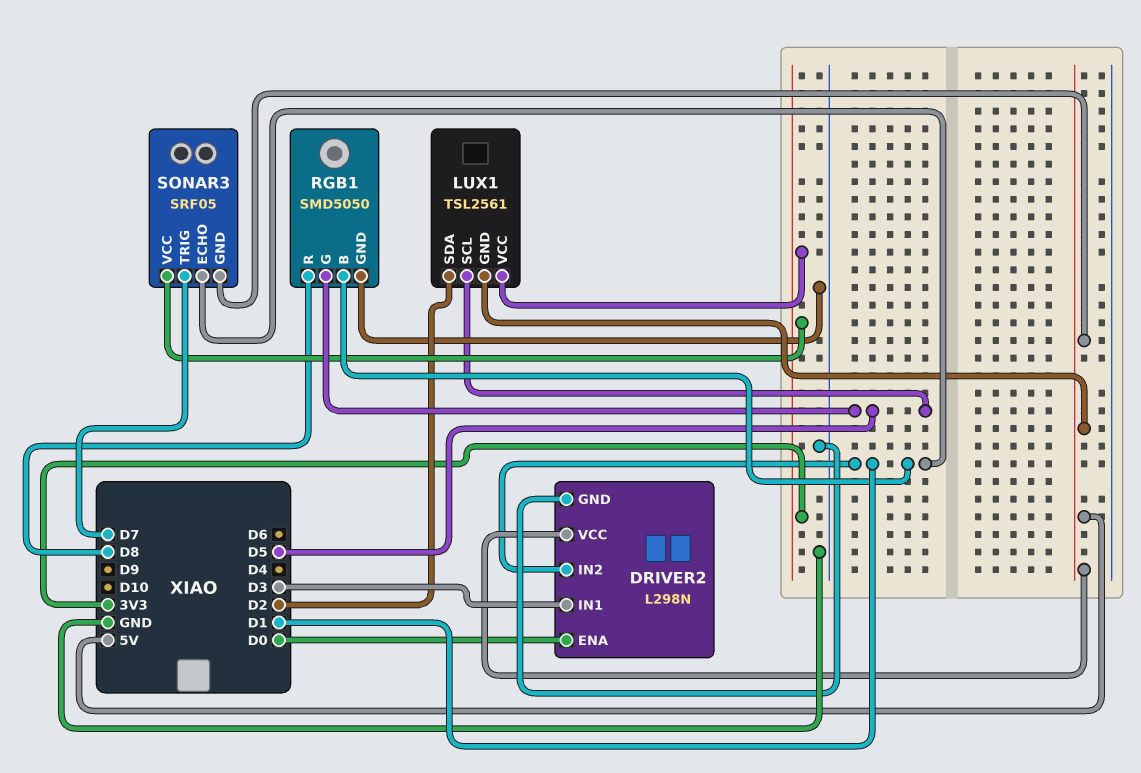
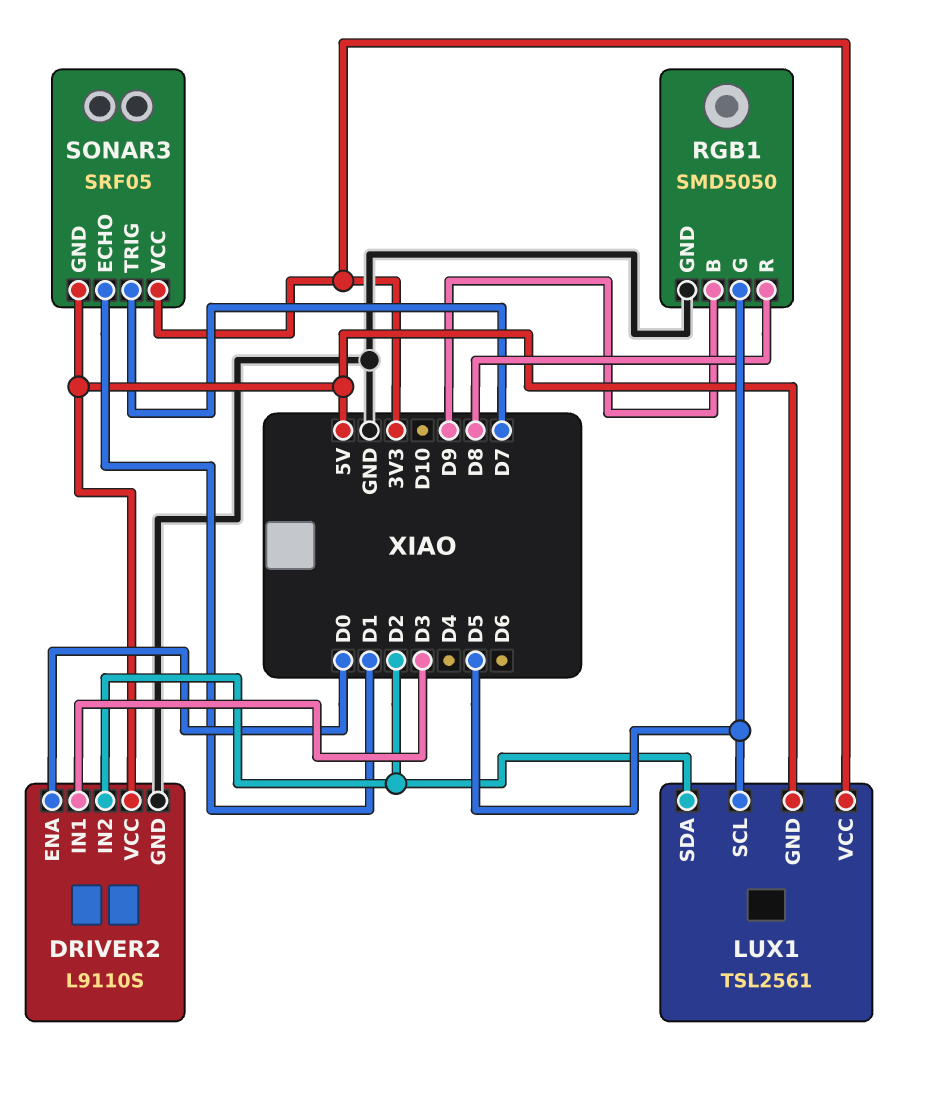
DRIVER2: L298N -> L9110S
DRIVER2 pin IN2: D1 -> D2
RGB1 pin B: D1 -> D9

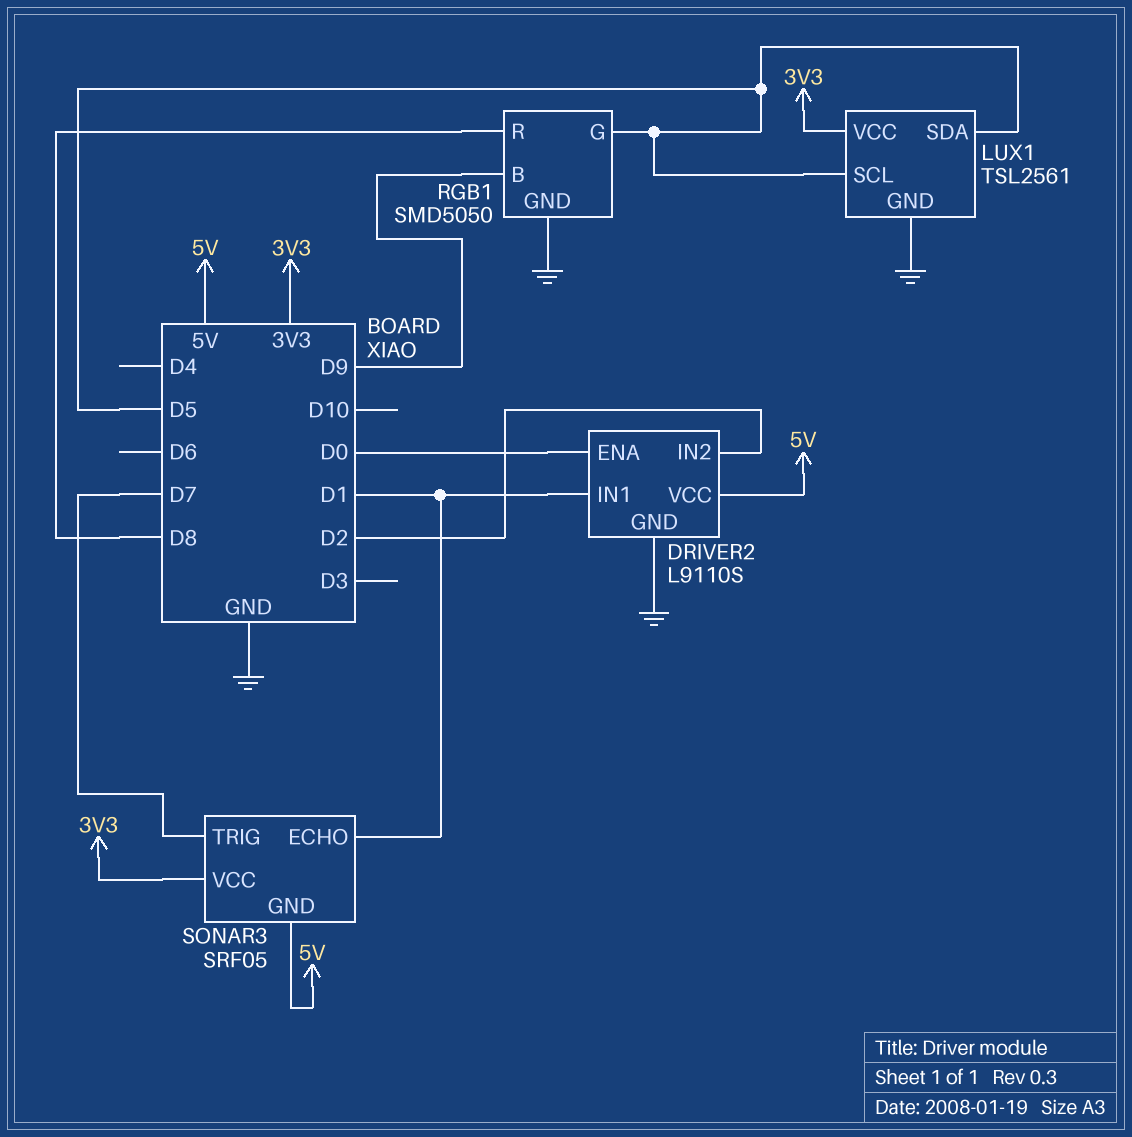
DRIVER2 pin IN1: D3 -> D1
LUX1 pin GND: 5V -> GND
LUX1 pin SDA: D2 -> D5

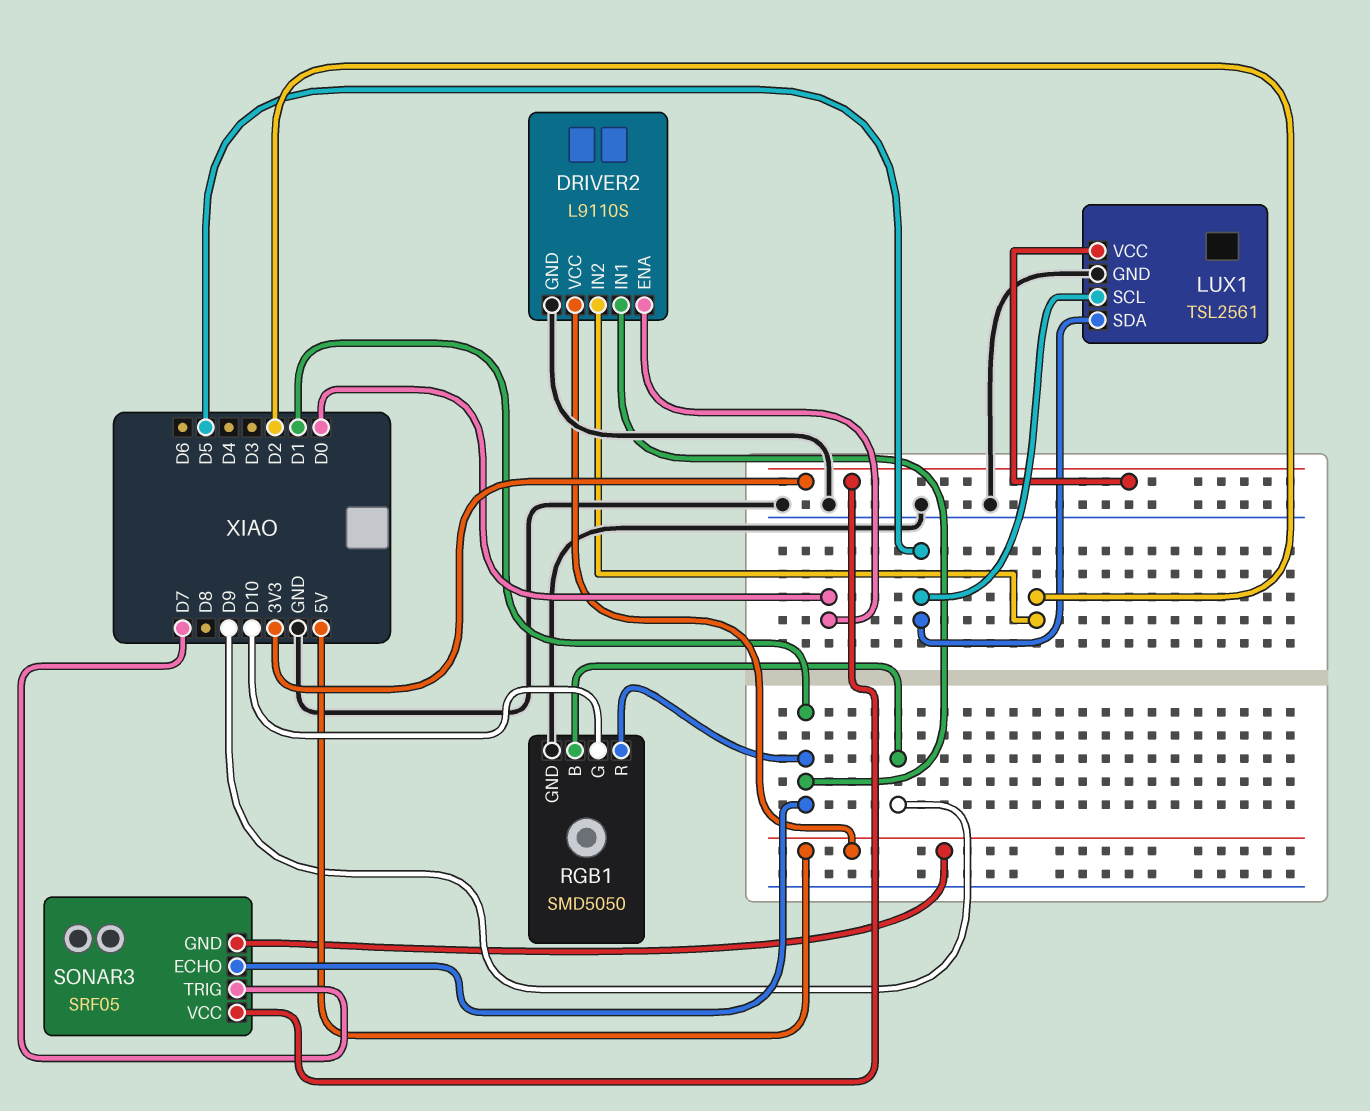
RGB1 pin G: D5 -> D10
RGB1 pin R: D8 -> D1

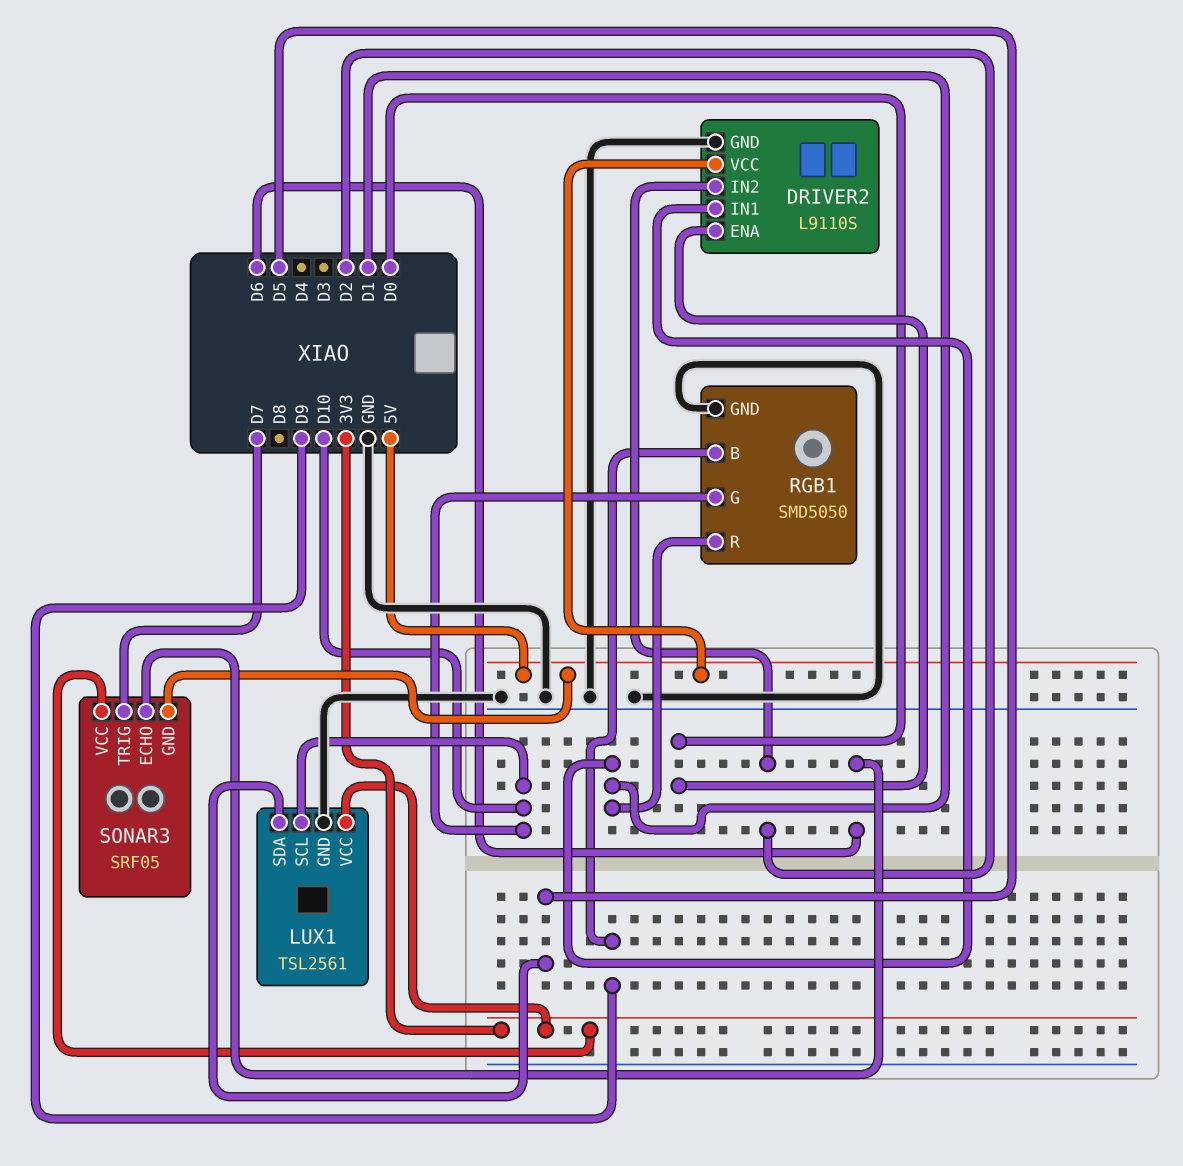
LUX1 pin SCL: D5 -> D10
SONAR3 pin ECHO: D1 -> D6

